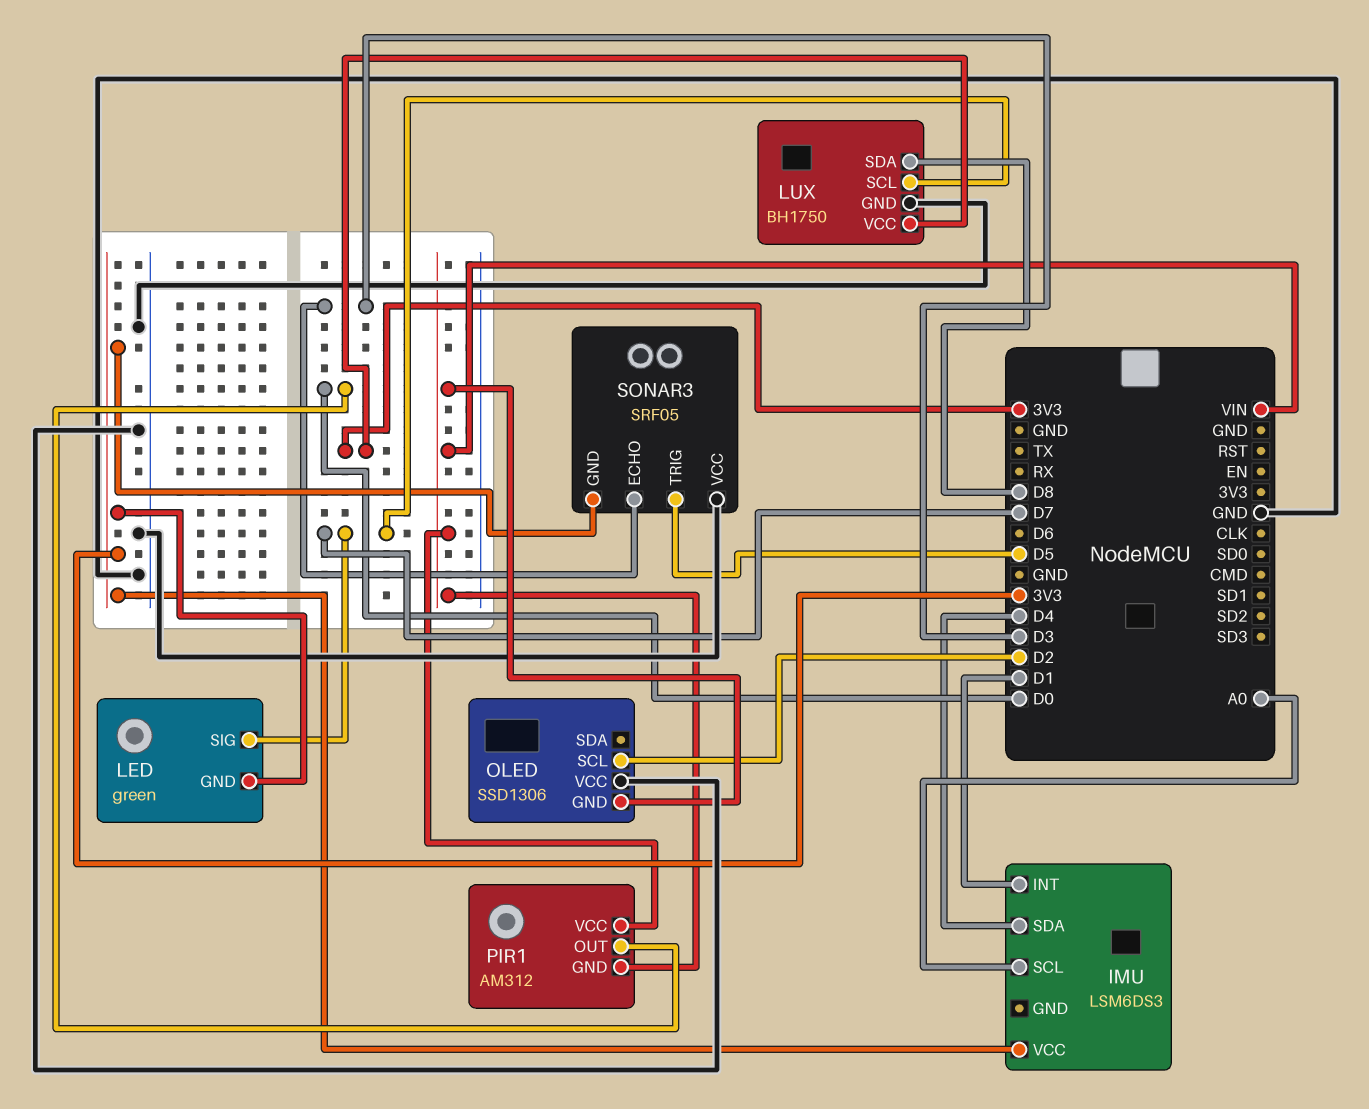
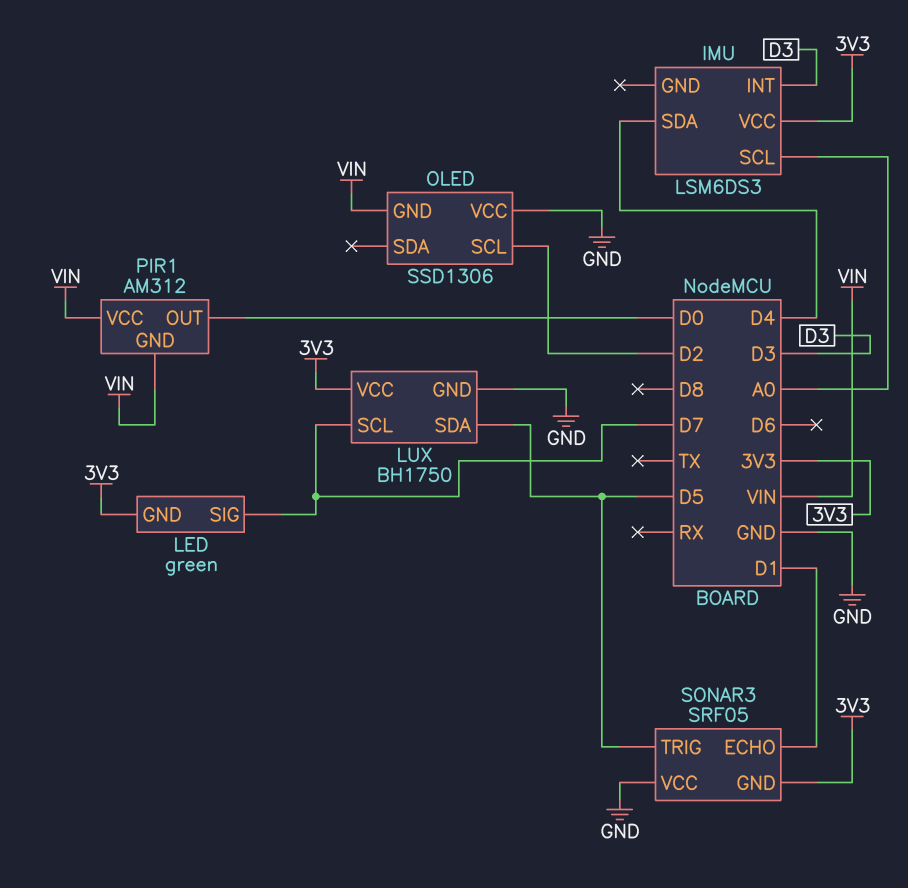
IMU pin INT: D1 -> D3
LUX pin SDA: D8 -> D5
SONAR3 pin ECHO: D3 -> D1

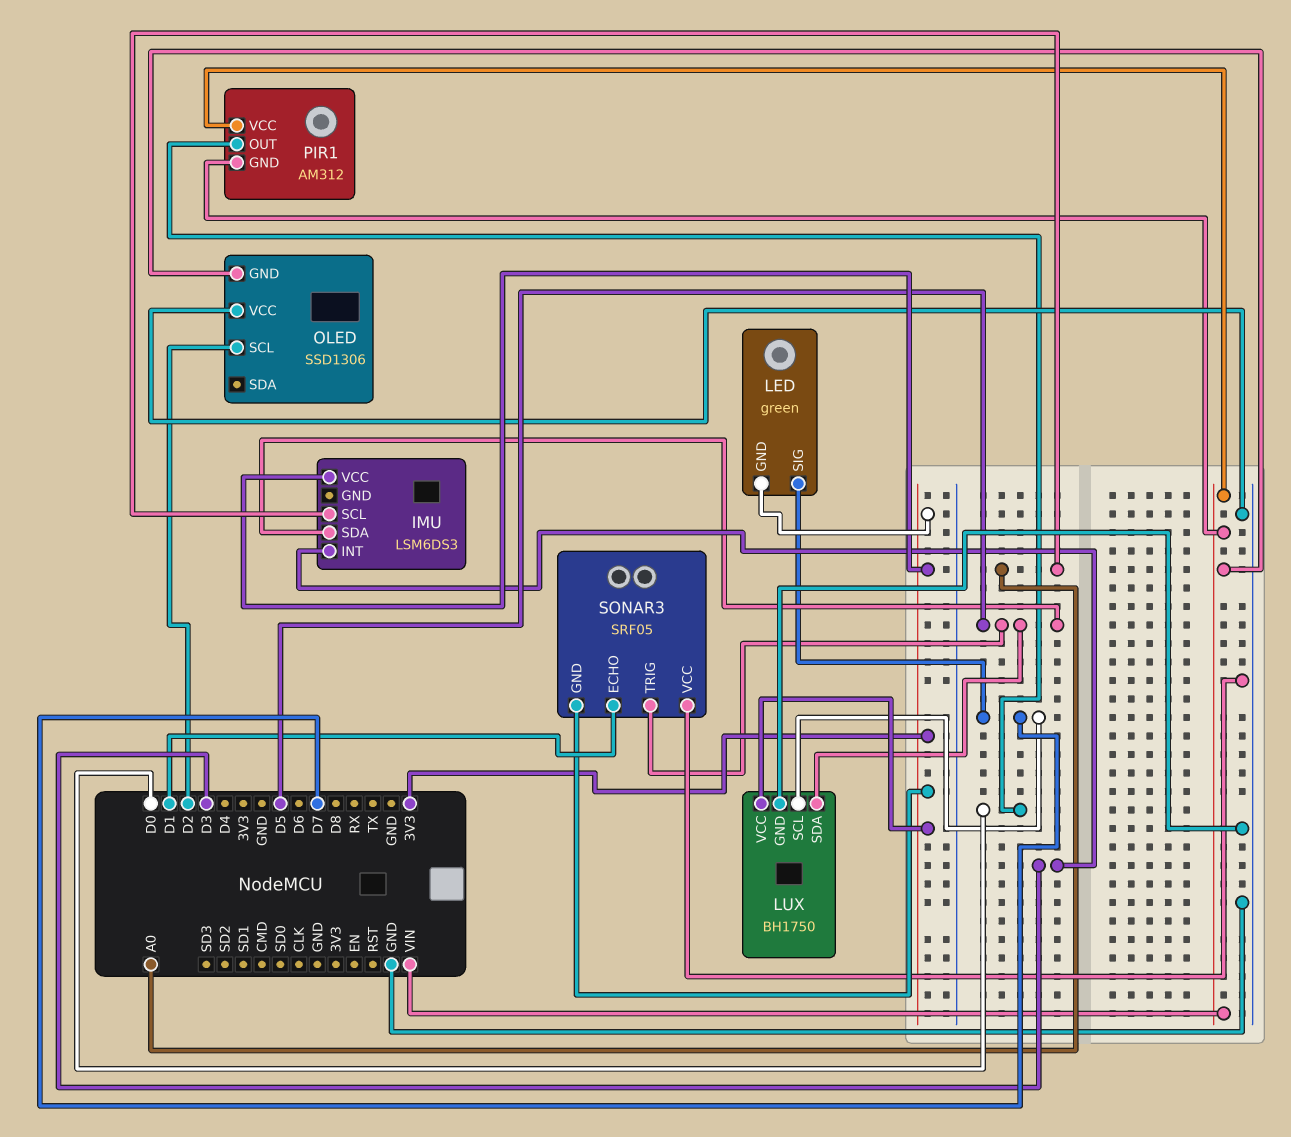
IMU pin SDA: D4 -> D5

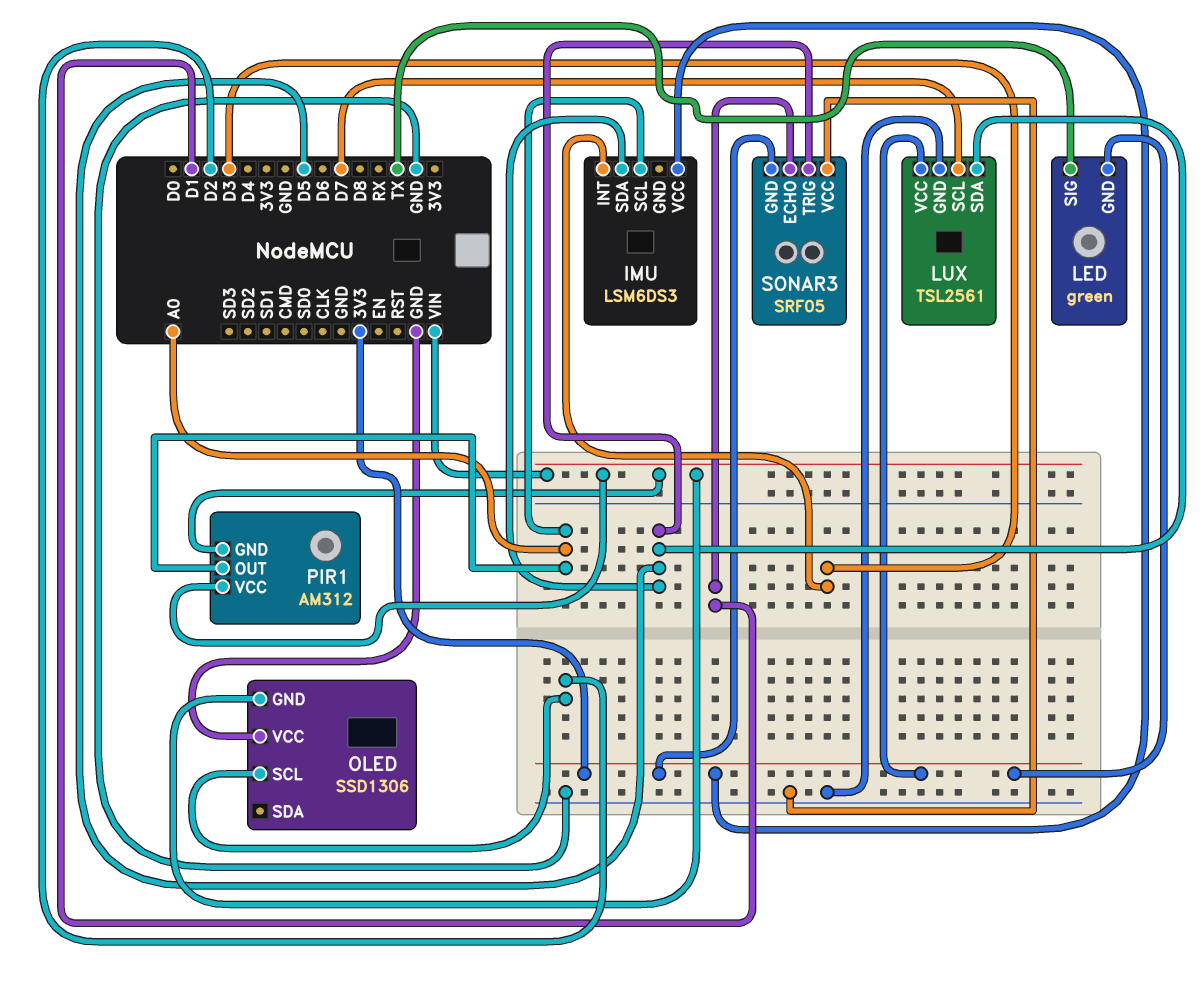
LED pin SIG: D7 -> TX
LUX: BH1750 -> TSL2561
PIR1 pin OUT: D0 -> A0

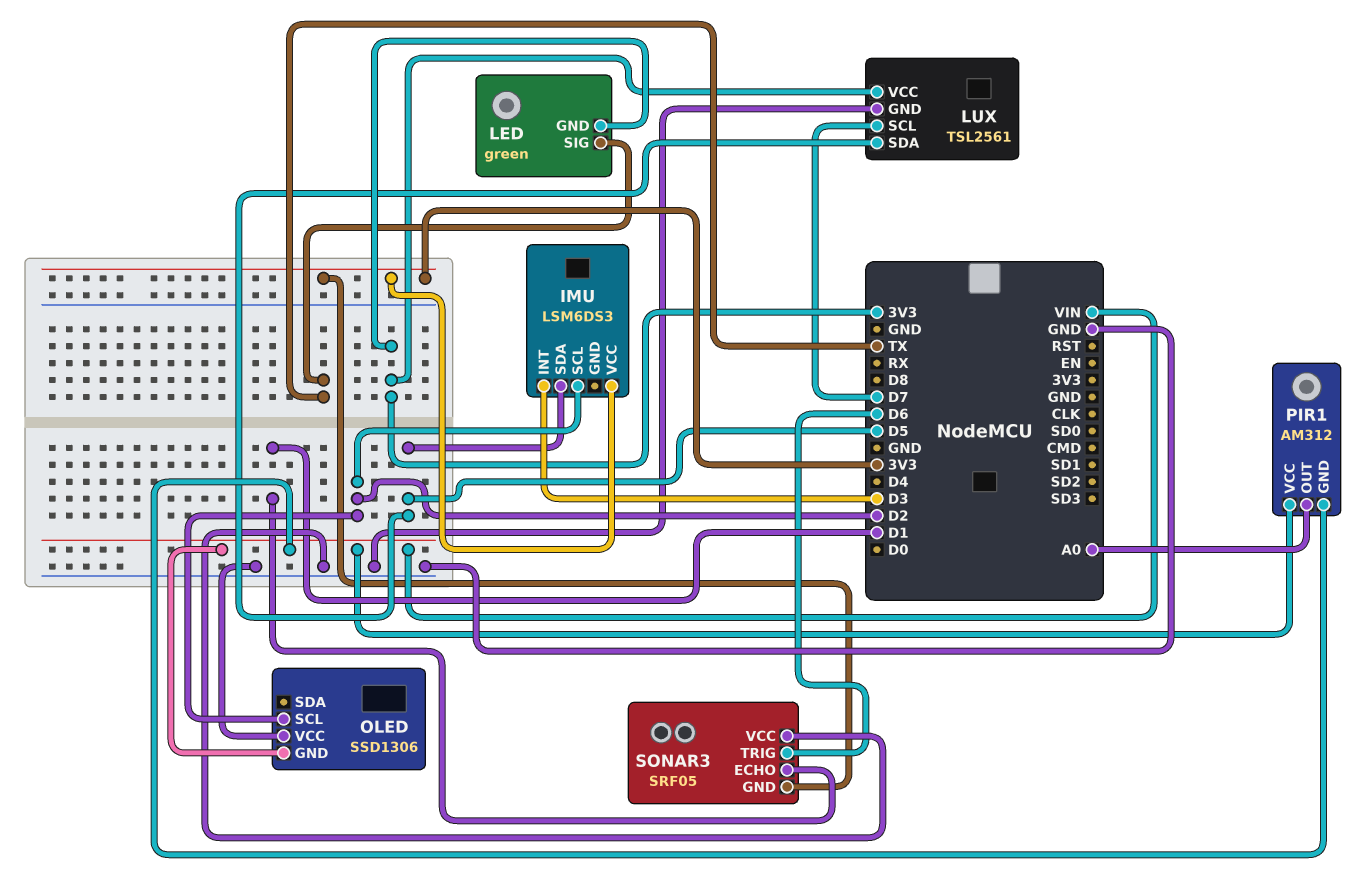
IMU pin SCL: A0 -> D2
SONAR3 pin TRIG: D5 -> D6

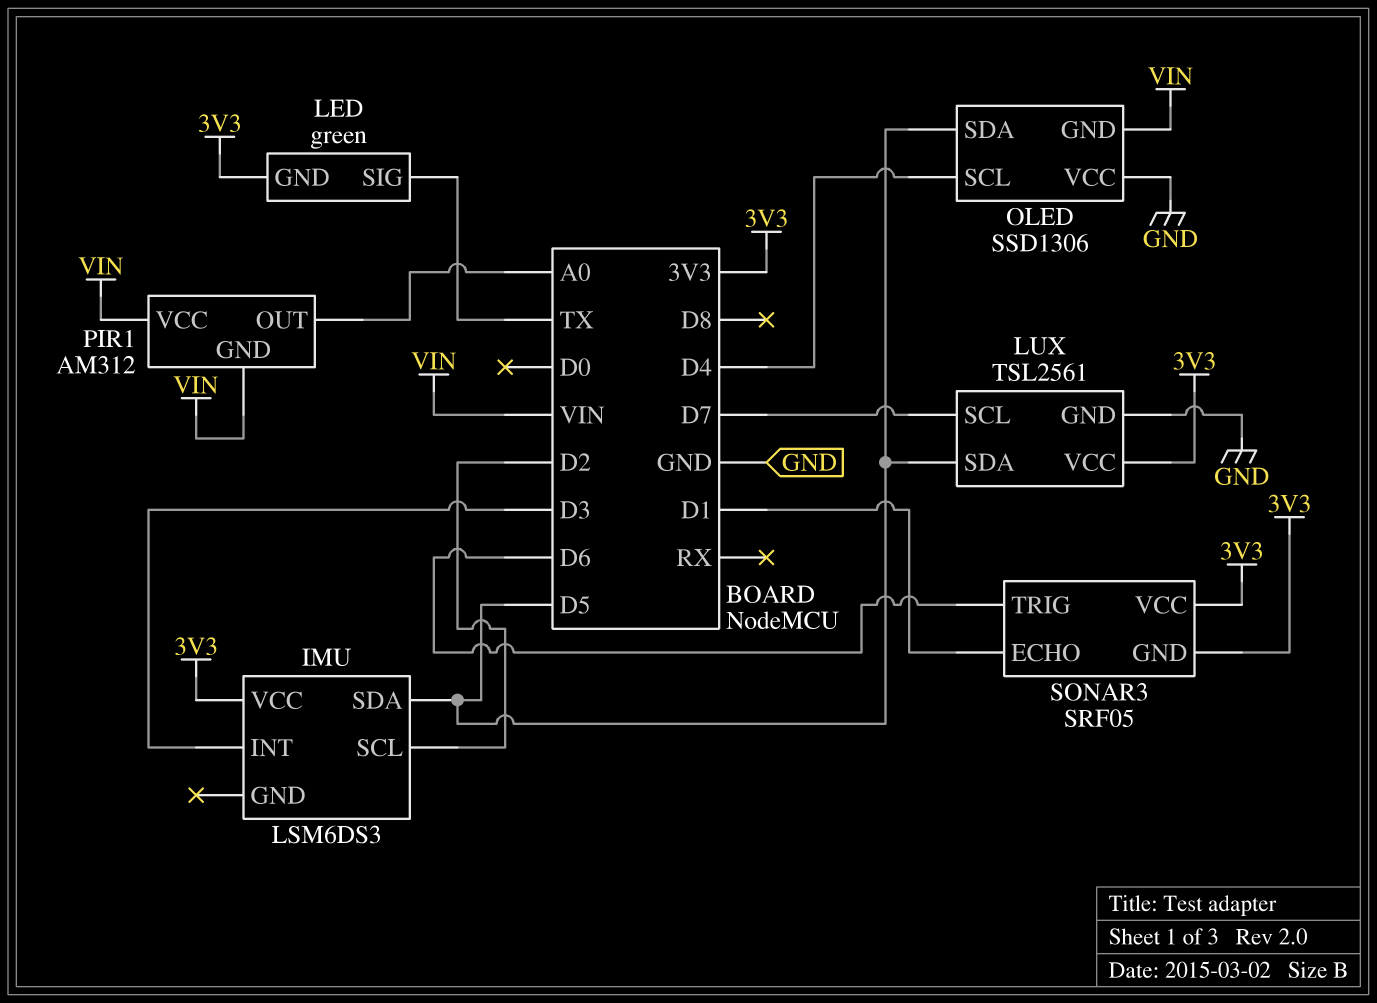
OLED pin SCL: D2 -> D4
OLED pin SDA: none -> D5
SONAR3 pin VCC: GND -> 3V3

